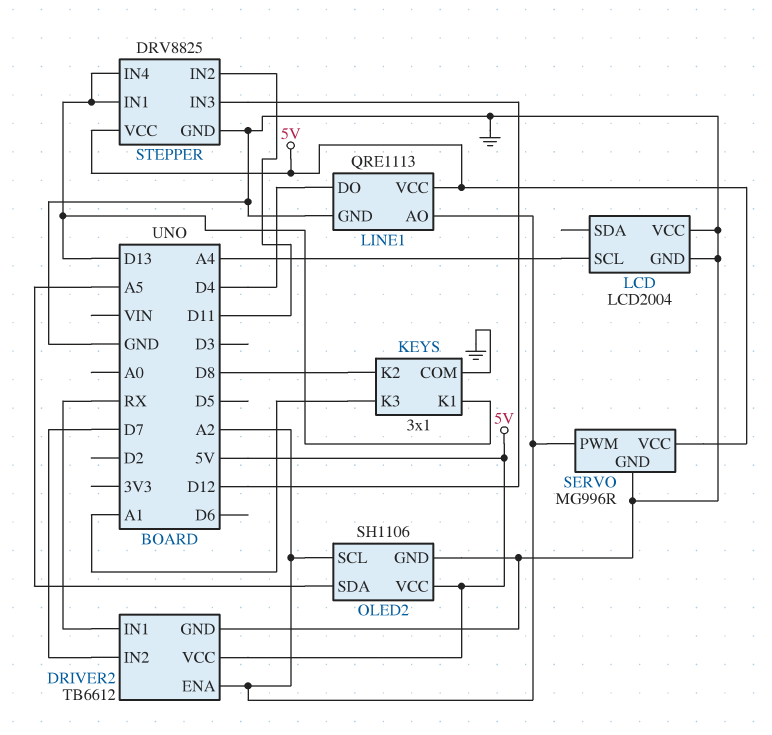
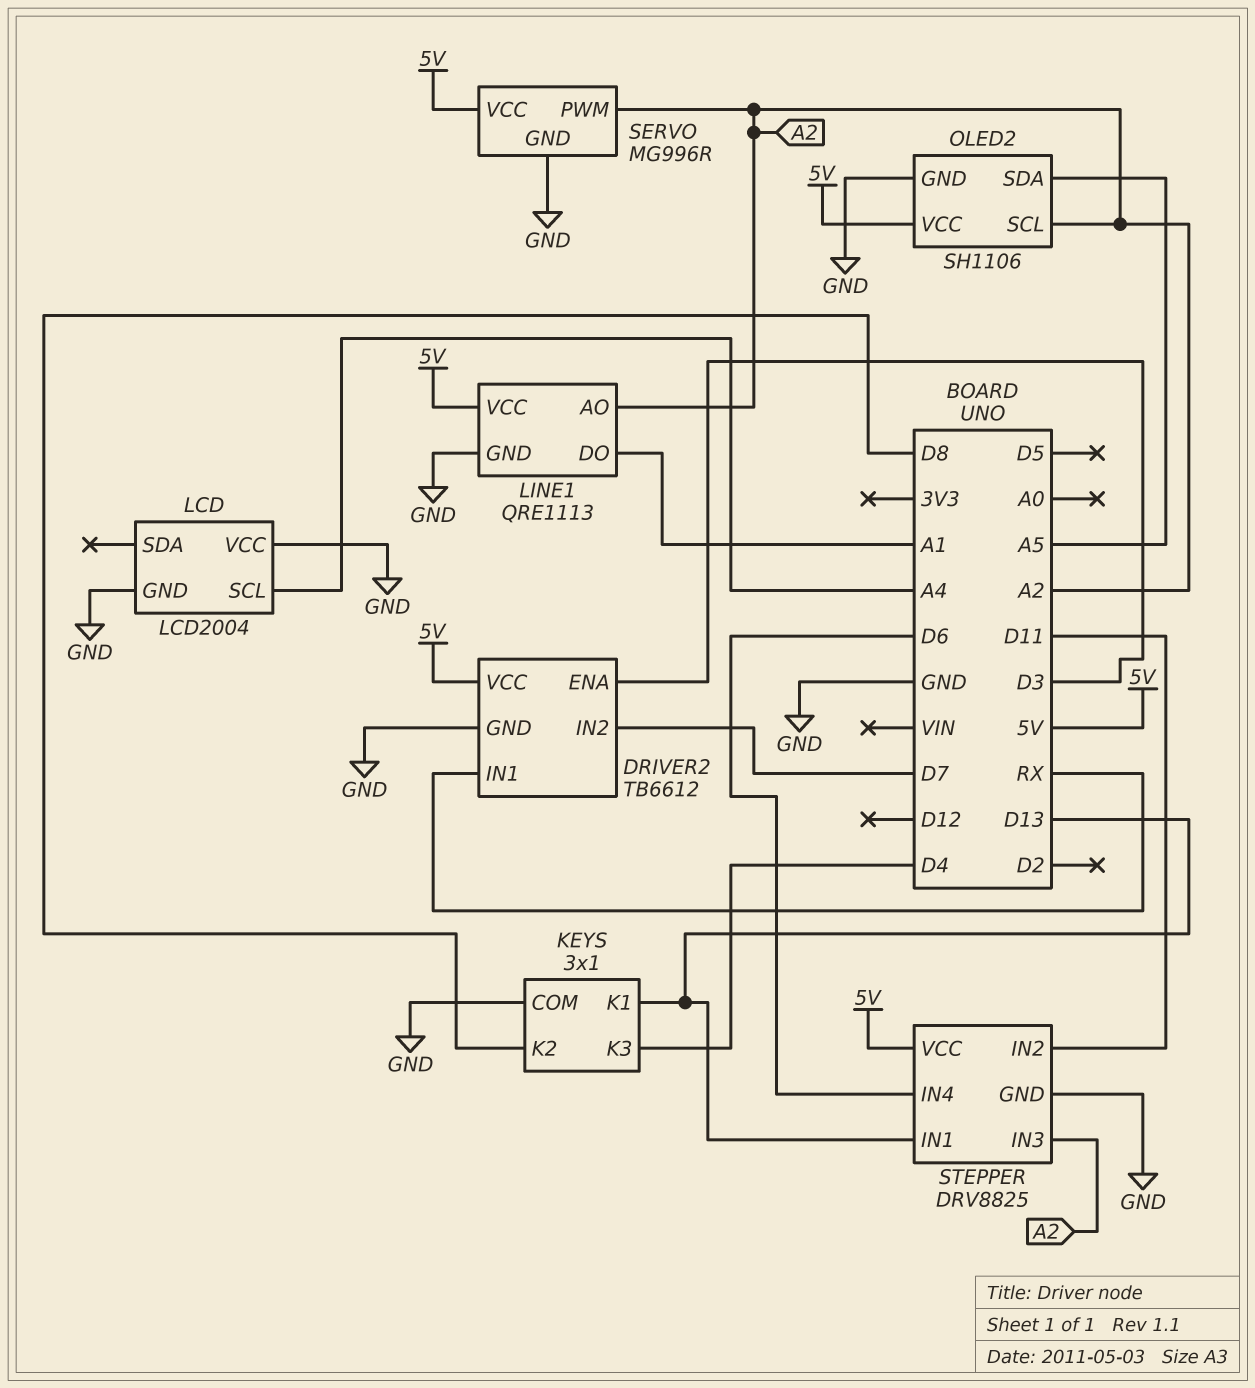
DRIVER2 pin ENA: A2 -> D3
KEYS pin K3: A1 -> D4
LINE1 pin DO: D4 -> A1
STEPPER pin IN3: D12 -> A2
STEPPER pin IN4: D13 -> D6

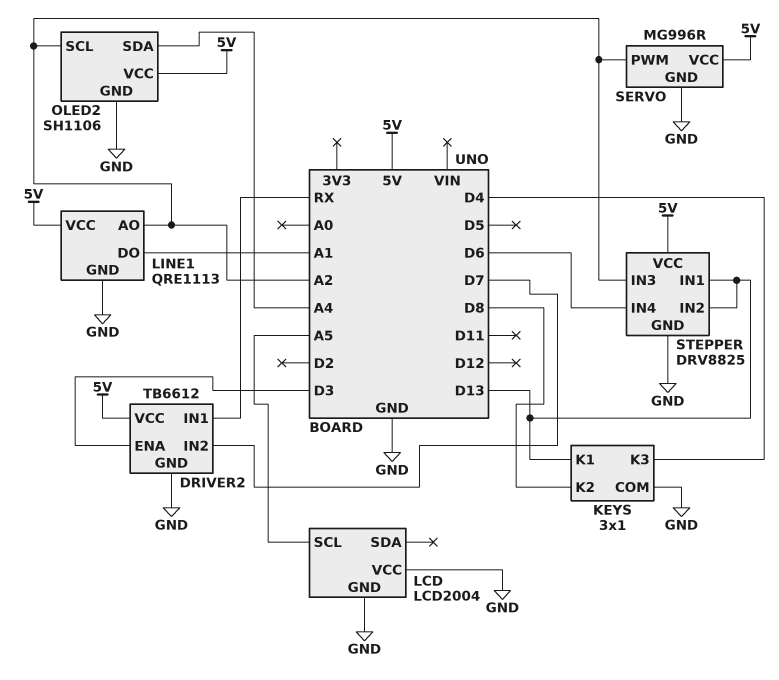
LCD pin SCL: A4 -> A5
OLED2 pin SDA: A5 -> A4
STEPPER pin IN2: D11 -> D13

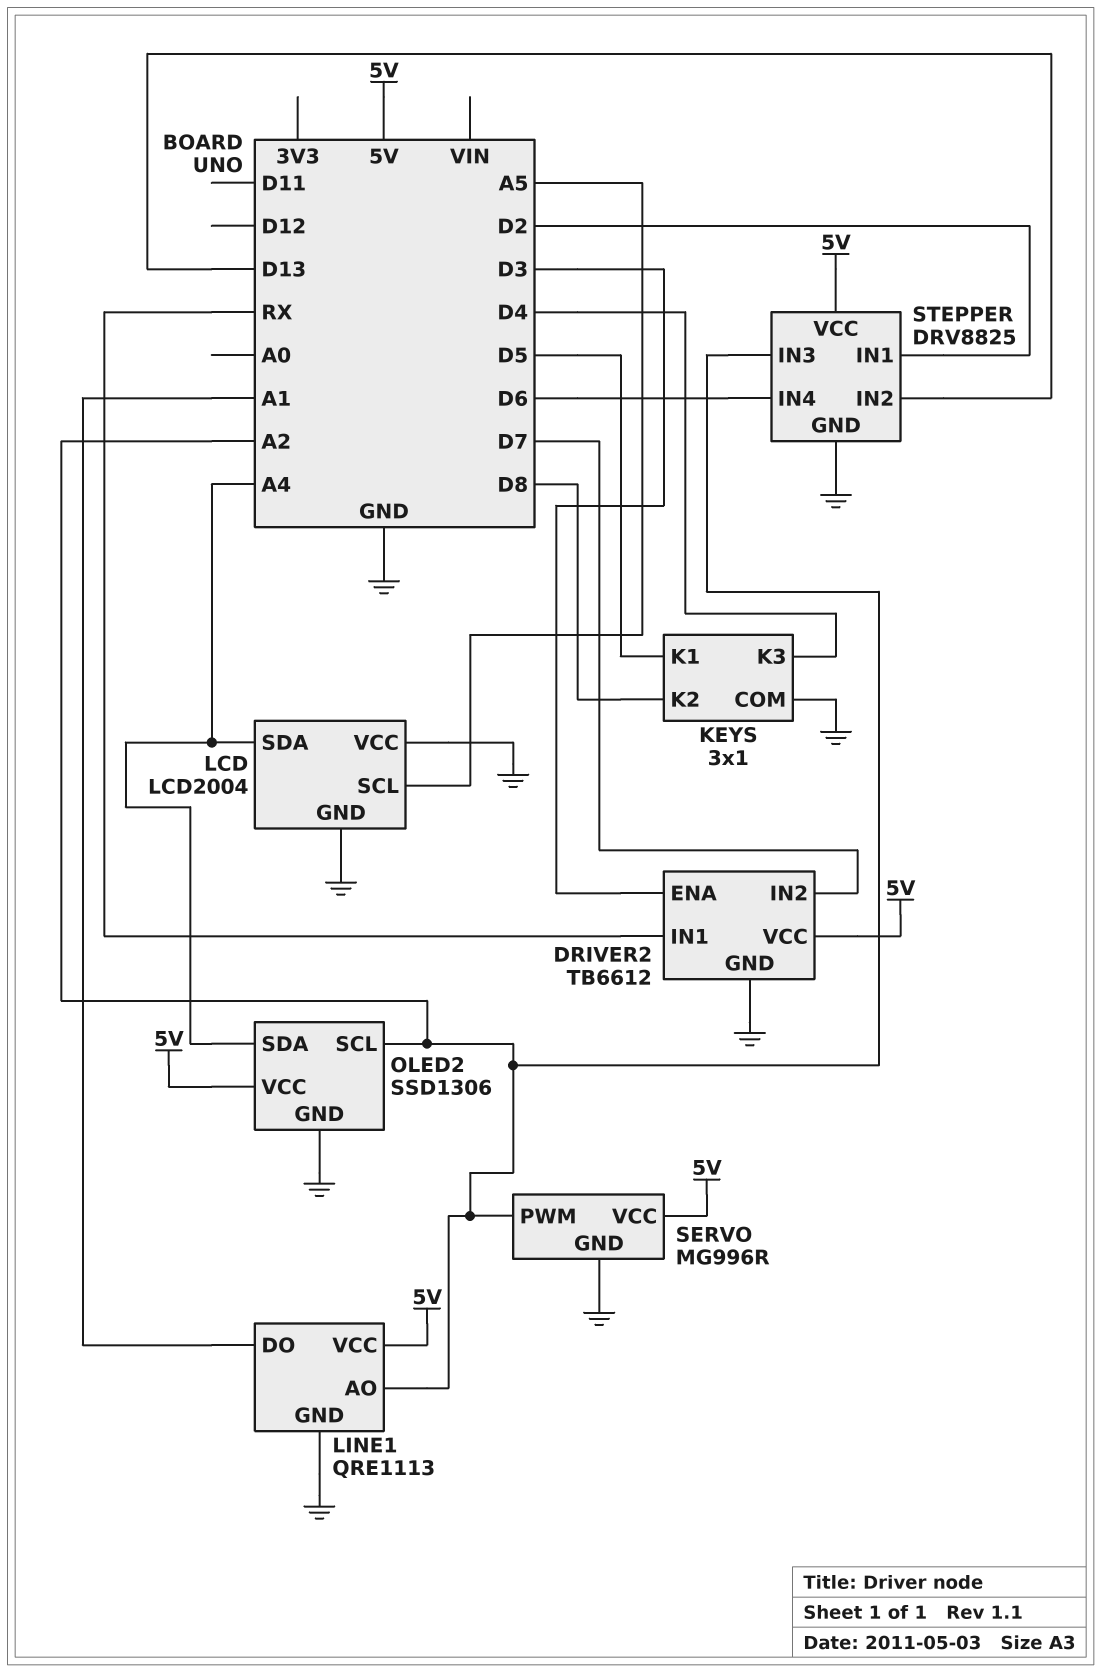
KEYS pin K1: D13 -> D5
LCD pin SDA: none -> A4
OLED2: SH1106 -> SSD1306
STEPPER pin IN1: D13 -> D2

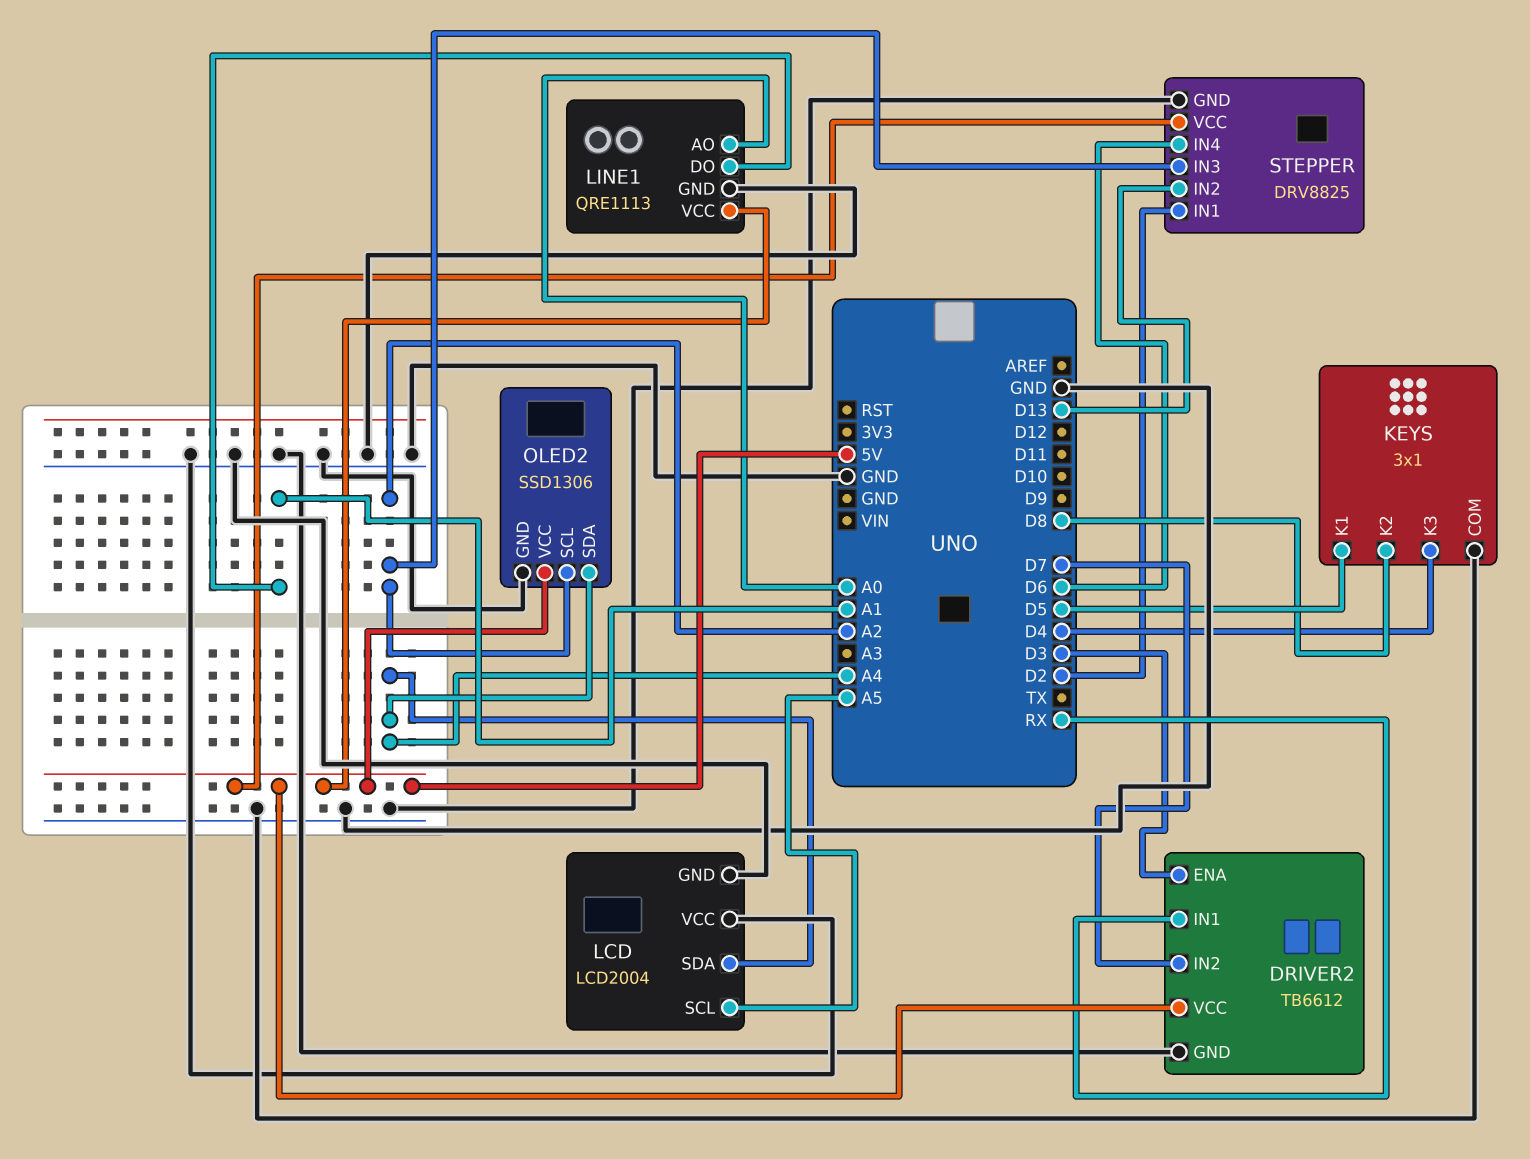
LINE1 pin AO: A2 -> A0
SERVO: MG996R -> none
SERVO pin GND: GND -> none
SERVO pin PWM: A2 -> none
SERVO pin VCC: 5V -> none

